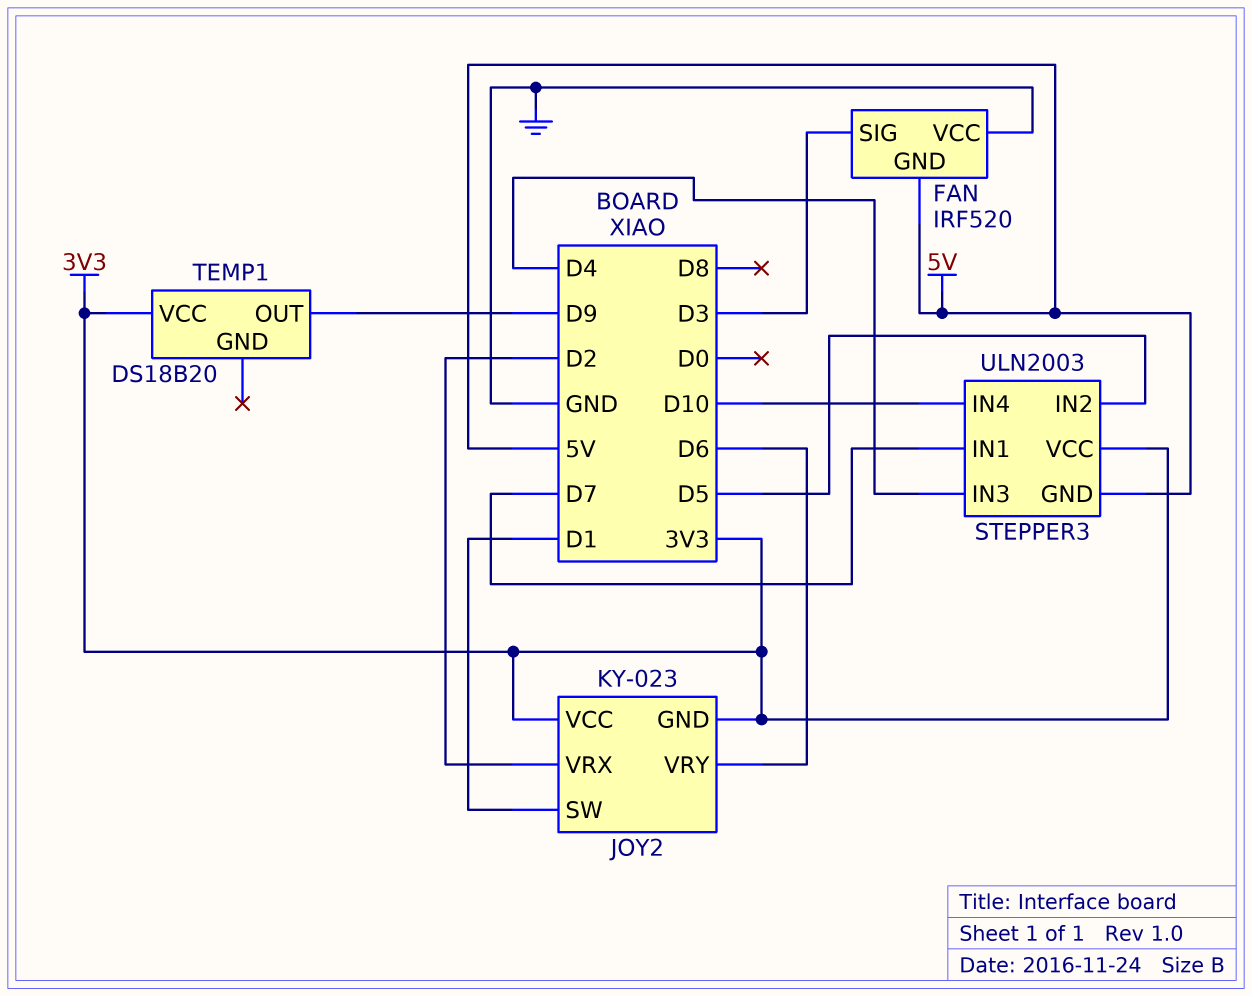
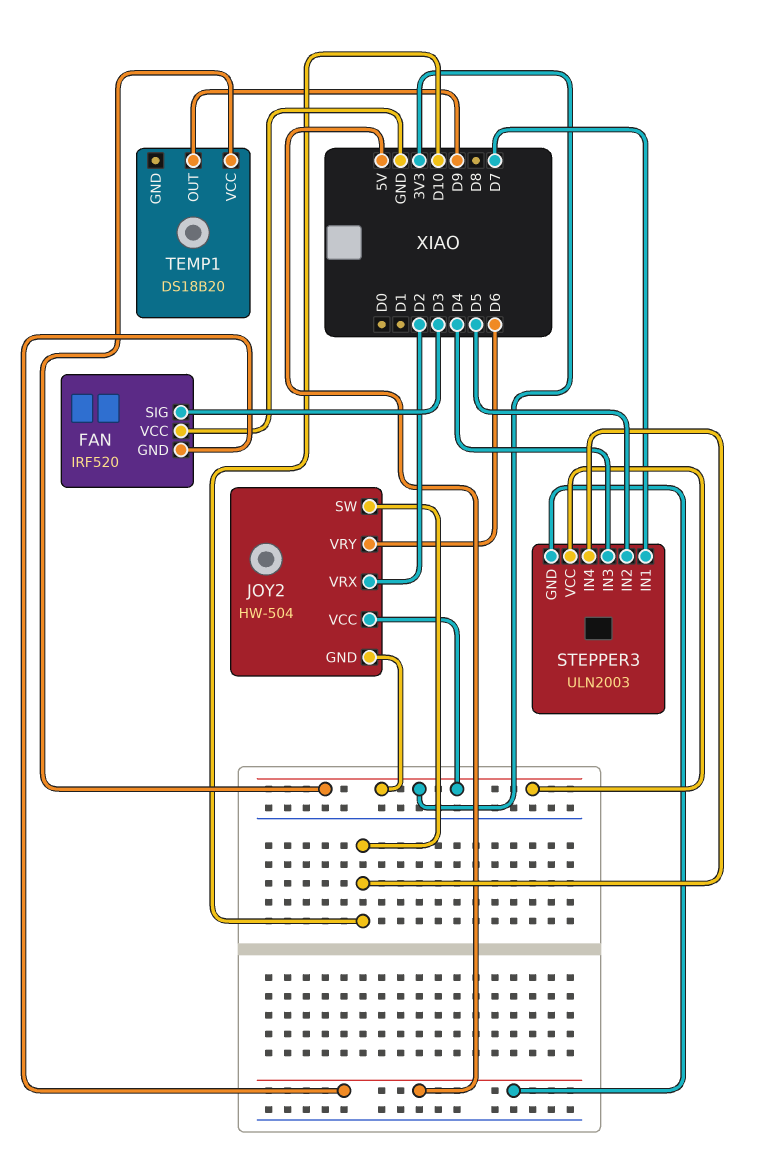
JOY2: KY-023 -> HW-504
JOY2 pin SW: D1 -> D10

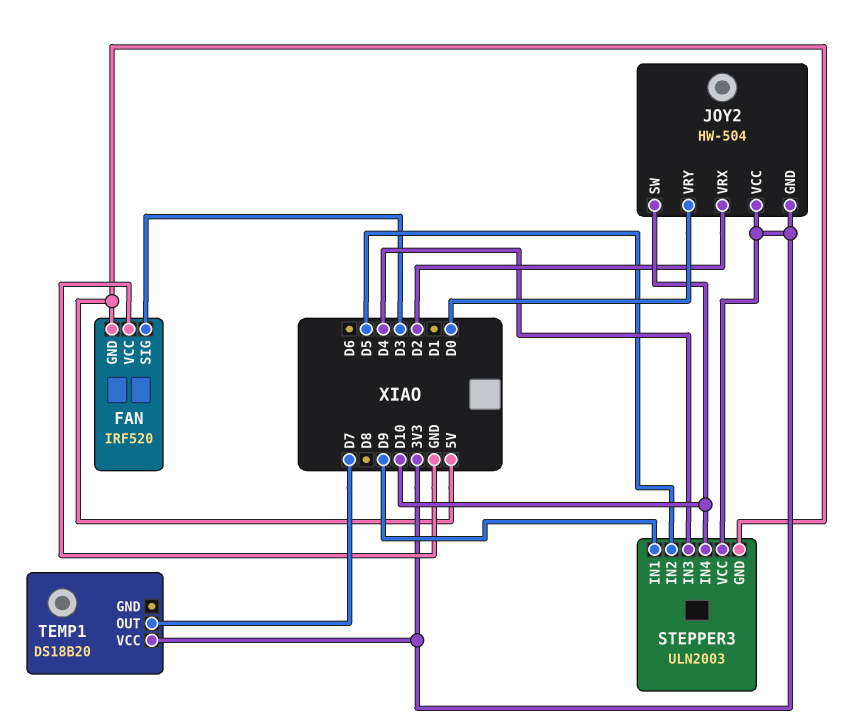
JOY2 pin VRY: D6 -> D0
STEPPER3 pin IN1: D7 -> D9
TEMP1 pin OUT: D9 -> D7

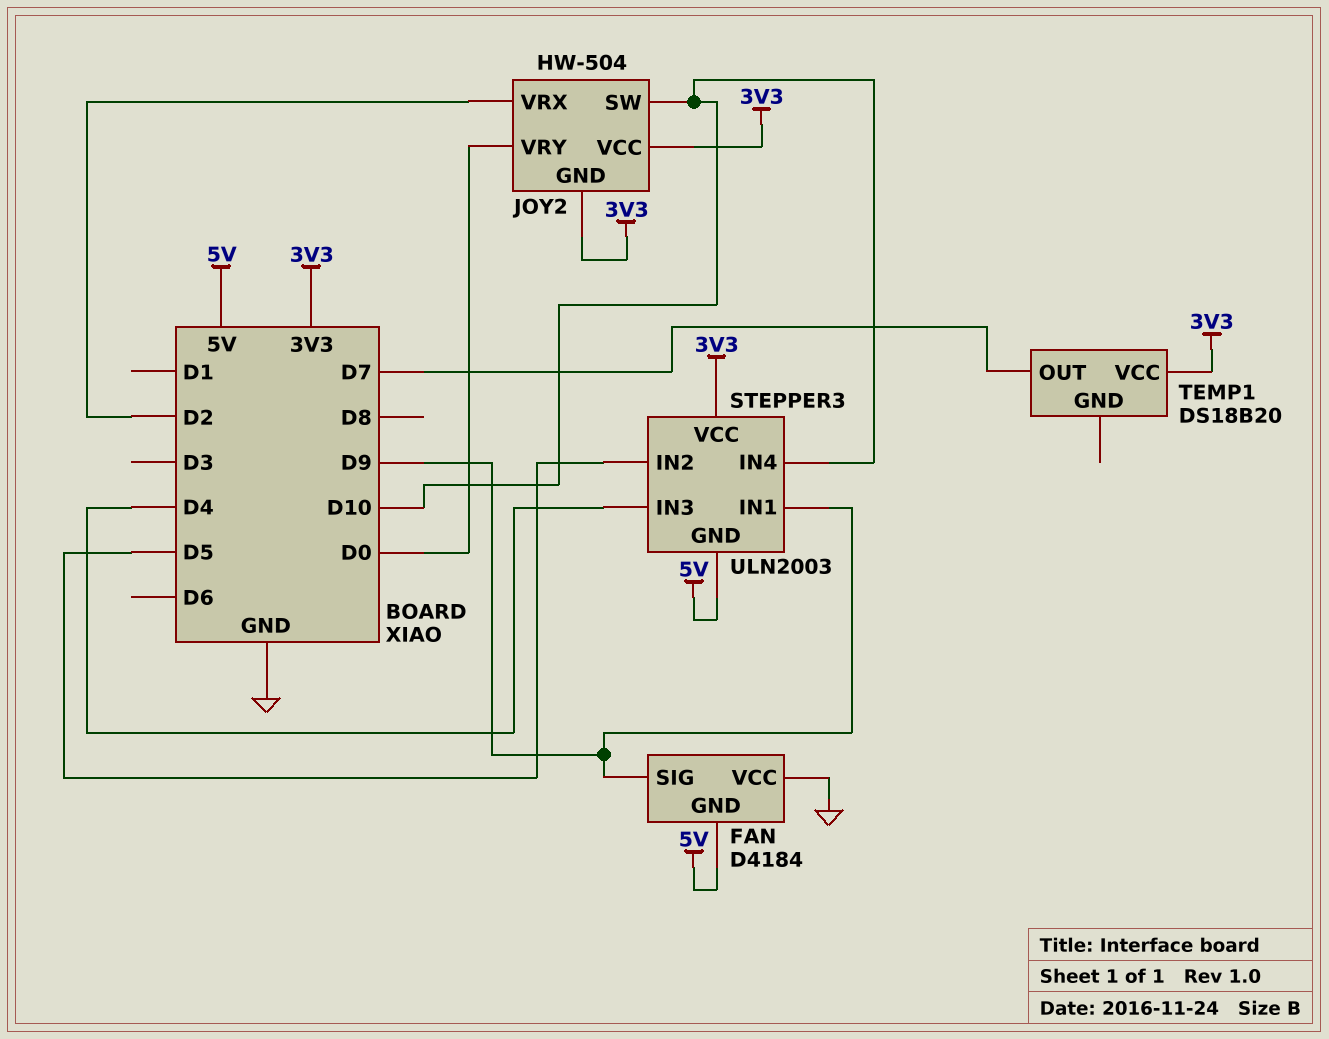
FAN: IRF520 -> D4184
FAN pin SIG: D3 -> D9

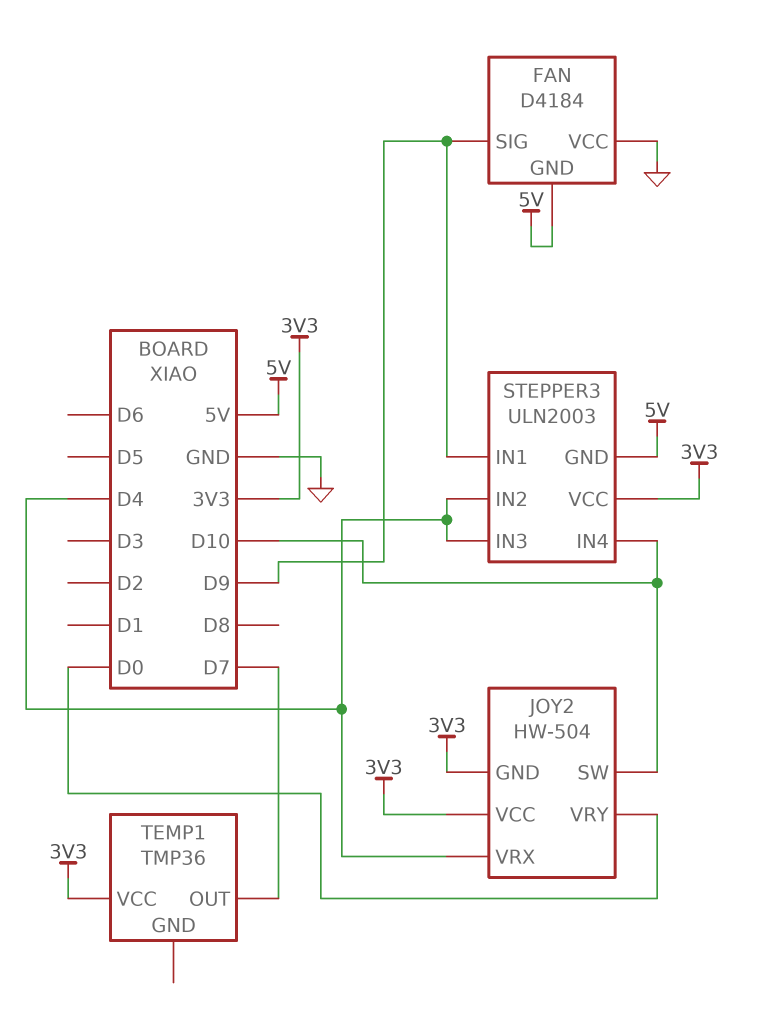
JOY2 pin VRX: D2 -> D4
STEPPER3 pin IN2: D5 -> D4
TEMP1: DS18B20 -> TMP36

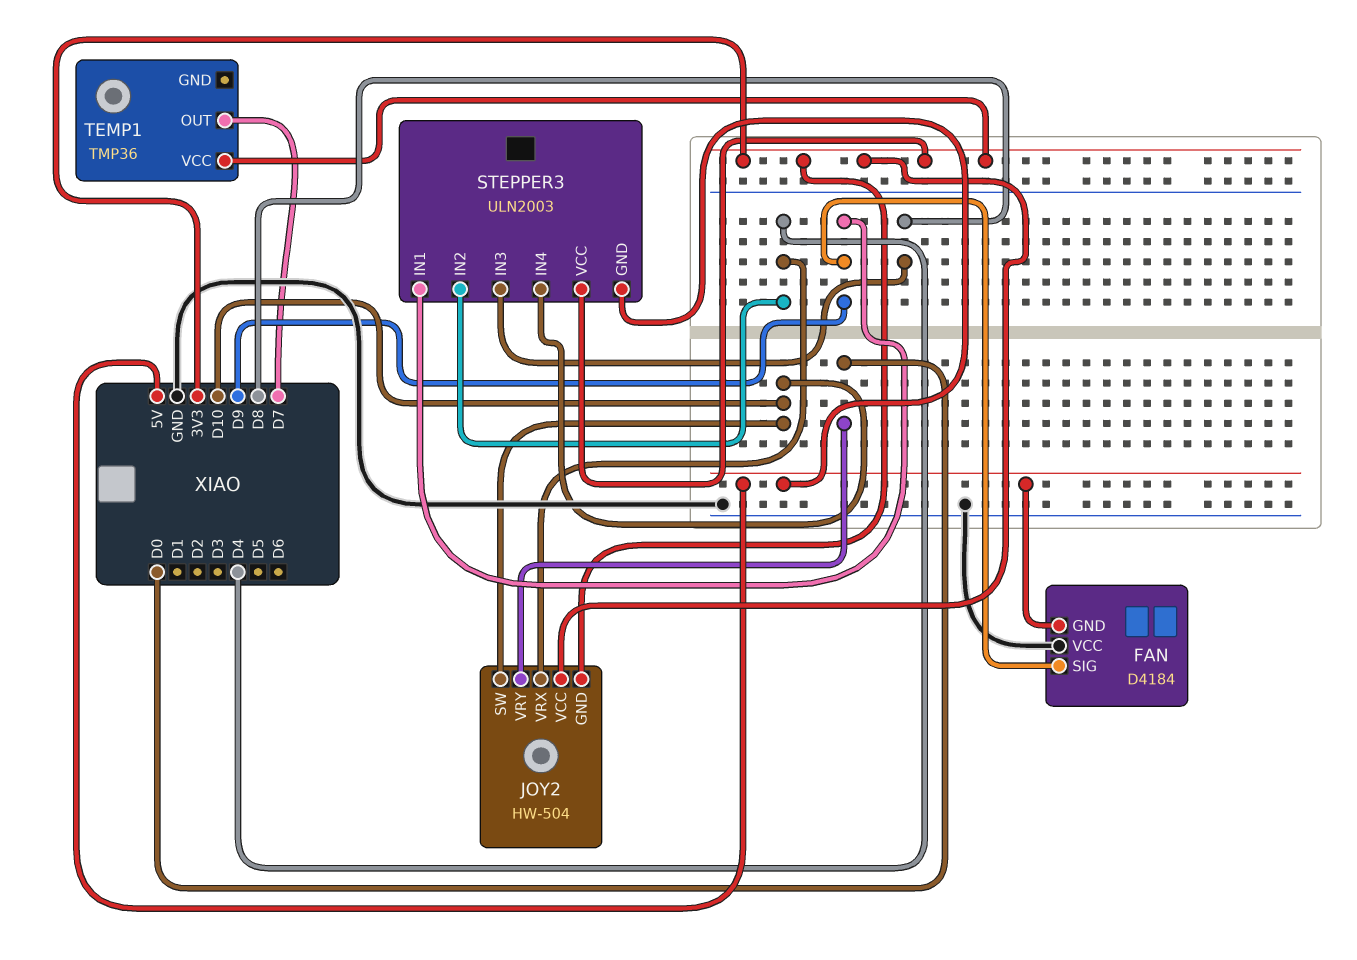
STEPPER3 pin IN3: D4 -> D8

